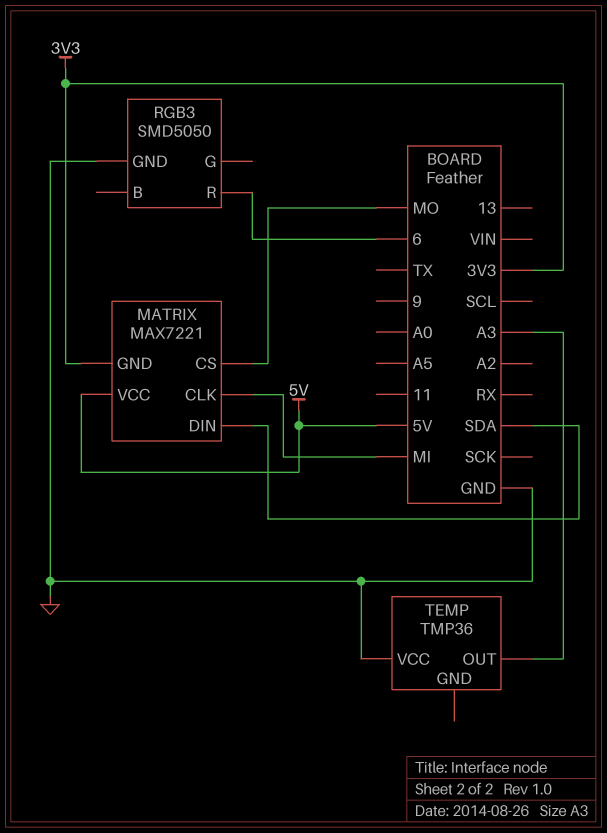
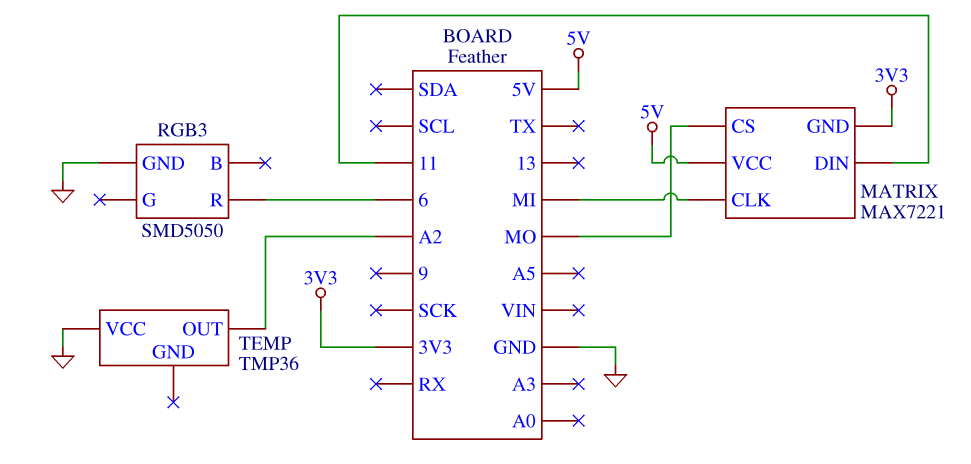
MATRIX pin DIN: SDA -> 11
TEMP pin OUT: A3 -> A2

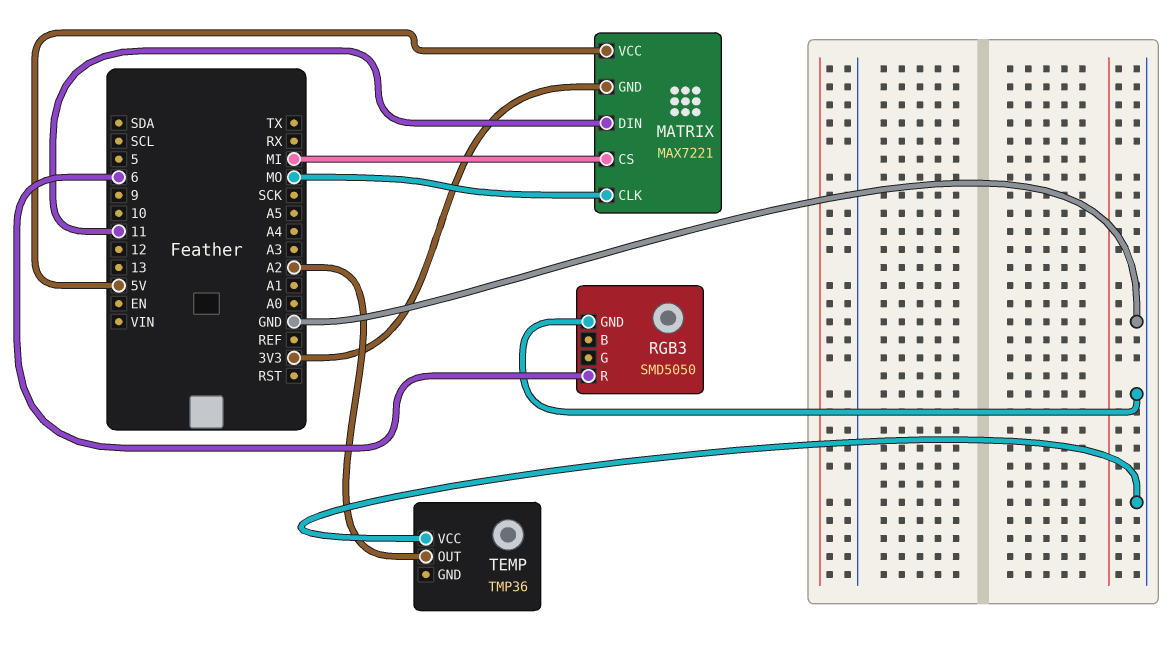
MATRIX pin CLK: MI -> MO
MATRIX pin CS: MO -> MI

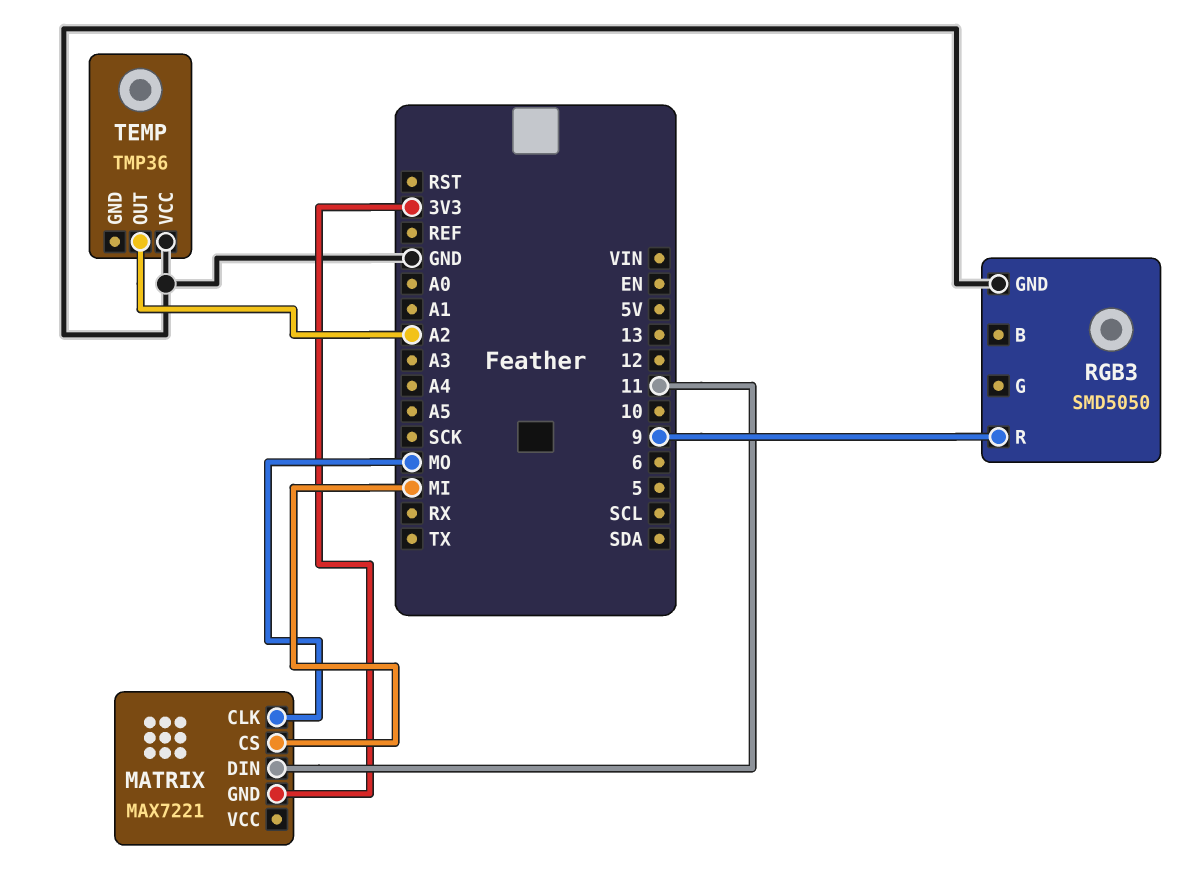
MATRIX pin VCC: 5V -> none
RGB3 pin R: 6 -> 9

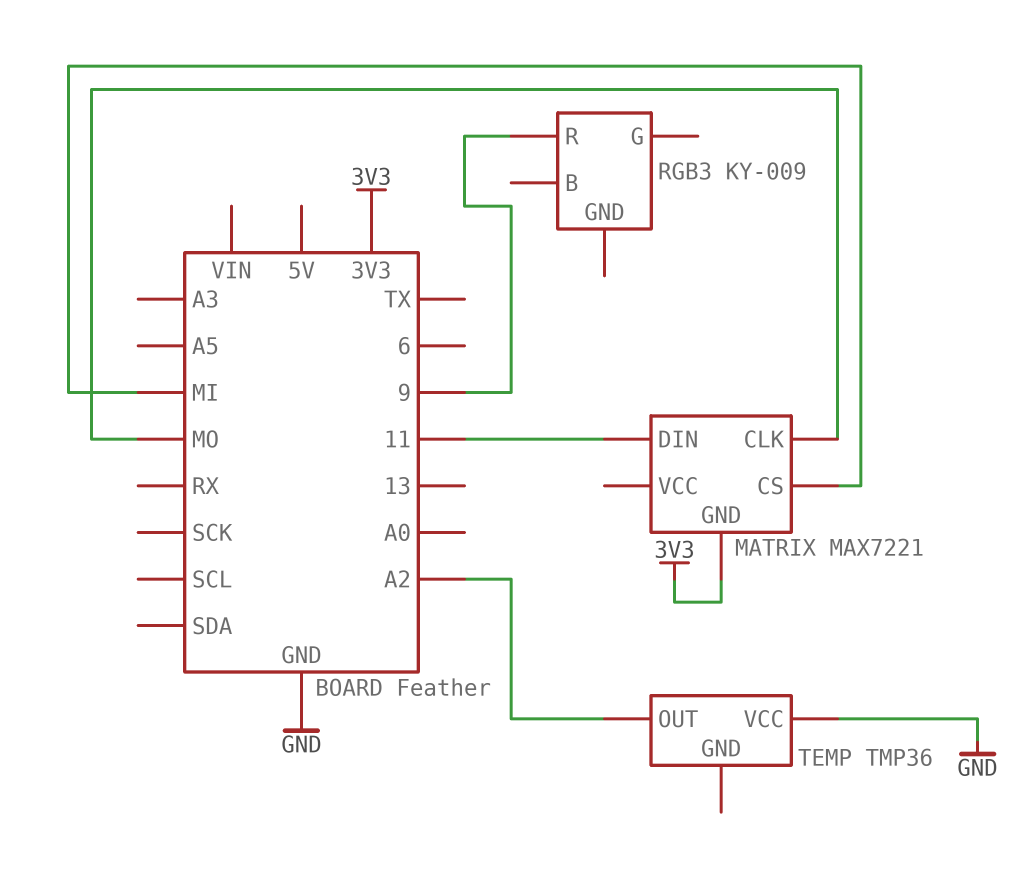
RGB3: SMD5050 -> KY-009
RGB3 pin GND: GND -> none

